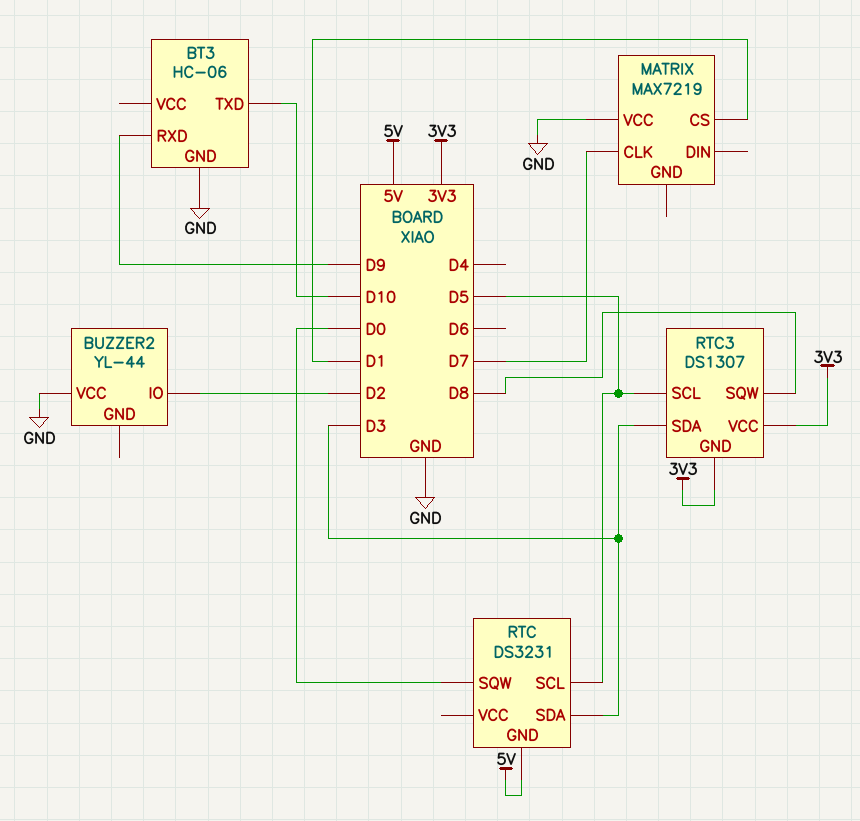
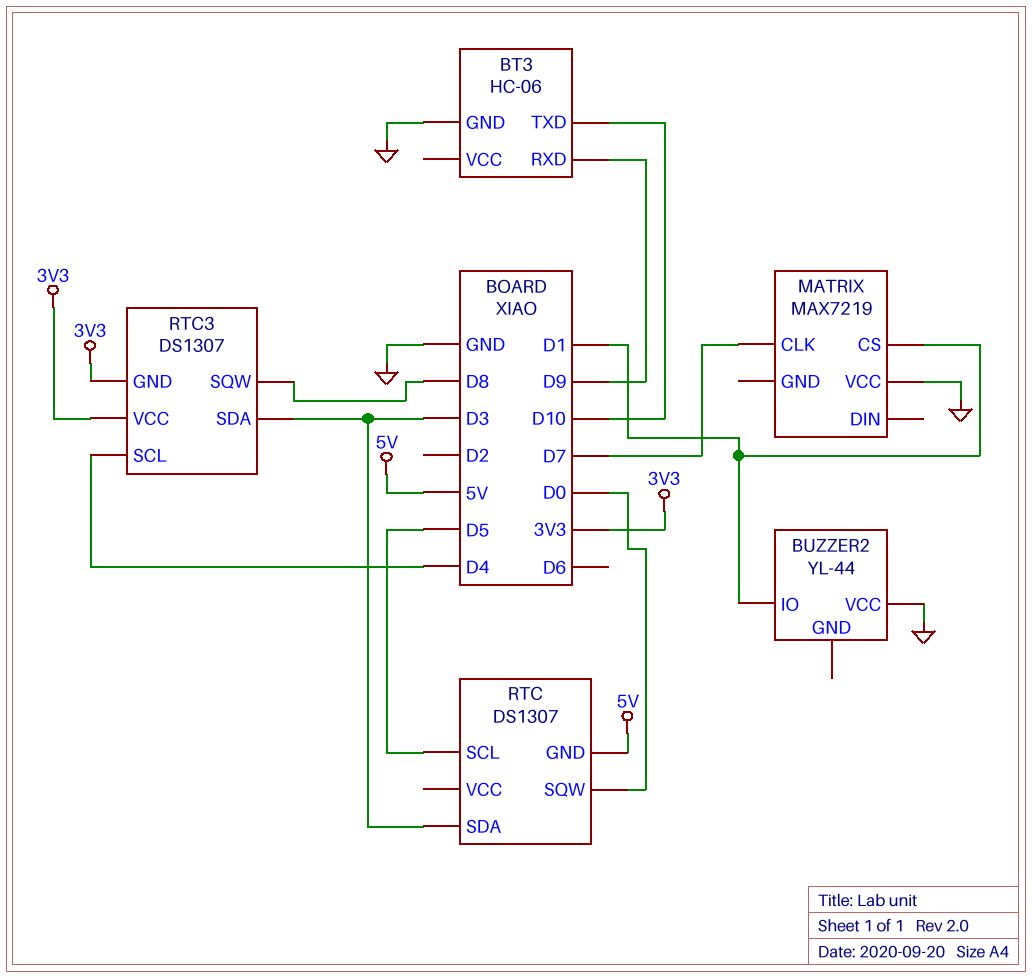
BUZZER2 pin IO: D2 -> D1
RTC: DS3231 -> DS1307
RTC3 pin SCL: D5 -> D4

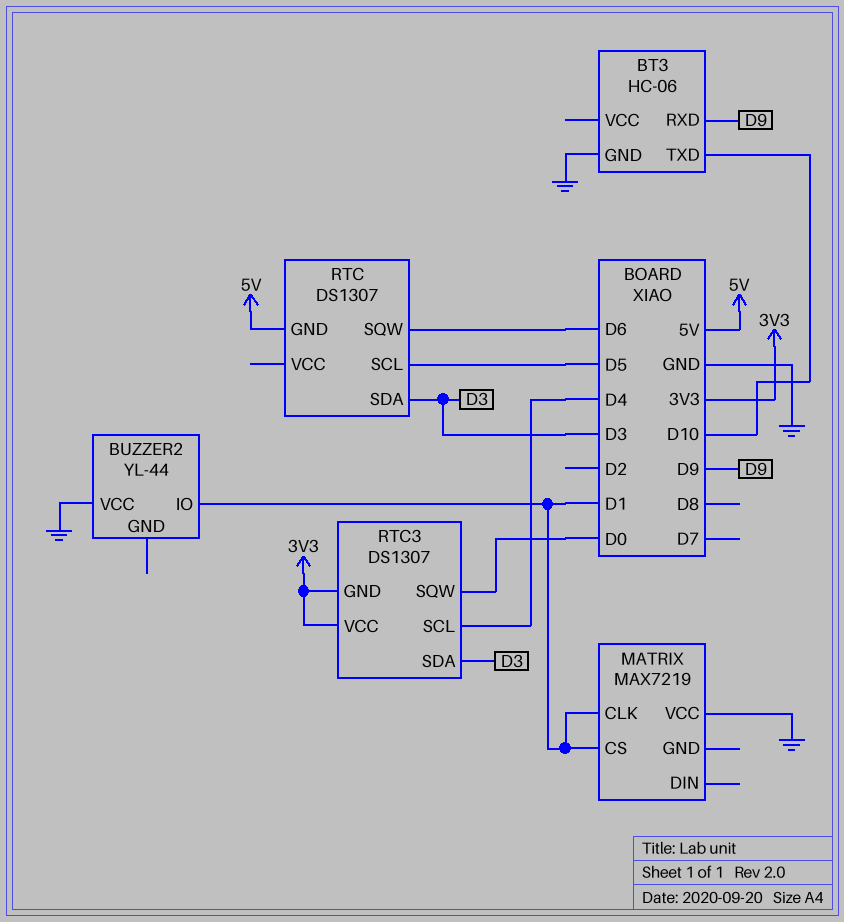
MATRIX pin CLK: D7 -> D1
RTC pin SQW: D0 -> D6
RTC3 pin SQW: D8 -> D0

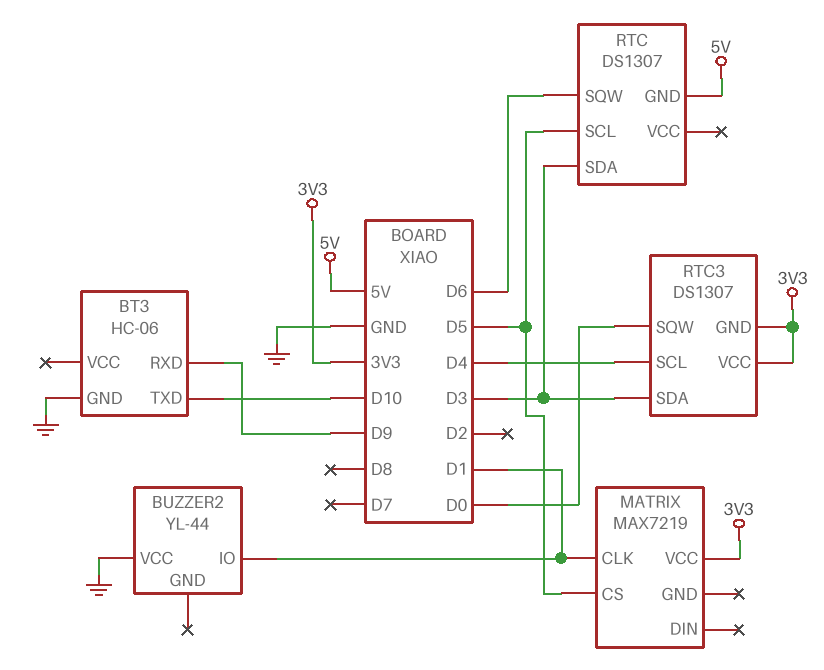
MATRIX pin CS: D1 -> D5
MATRIX pin VCC: GND -> 3V3

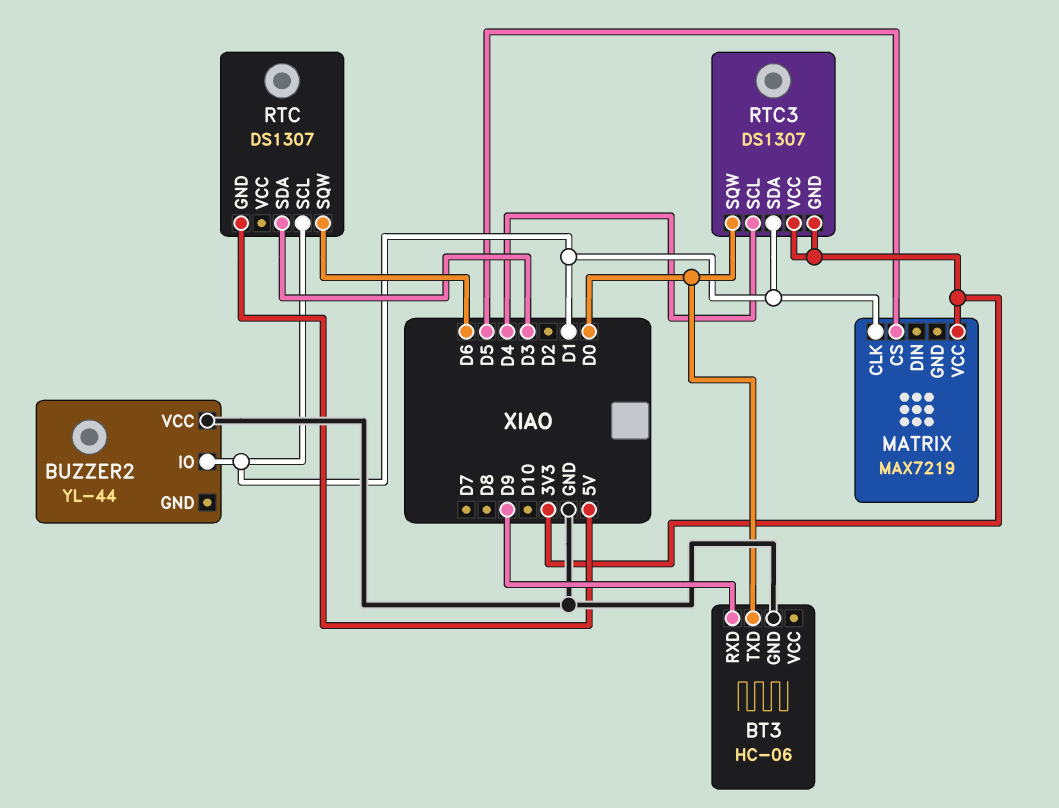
BT3 pin TXD: D10 -> D0
RTC pin SCL: D5 -> D1
RTC3 pin SDA: D3 -> D1

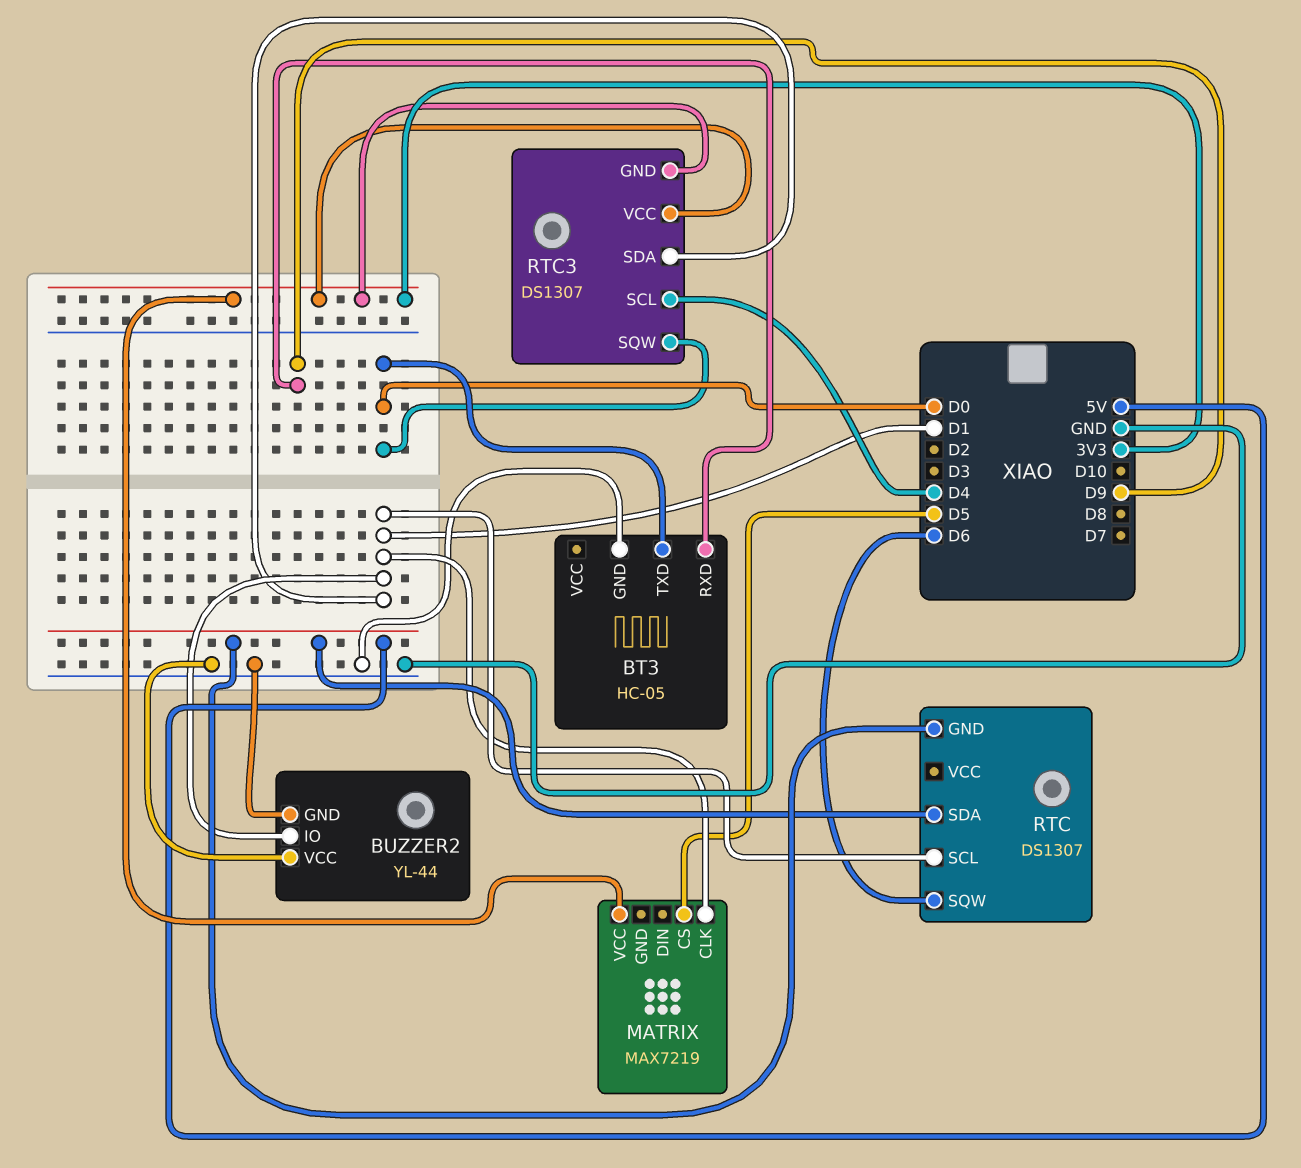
BT3: HC-06 -> HC-05
BUZZER2 pin GND: none -> GND
RTC pin SDA: D3 -> 5V

